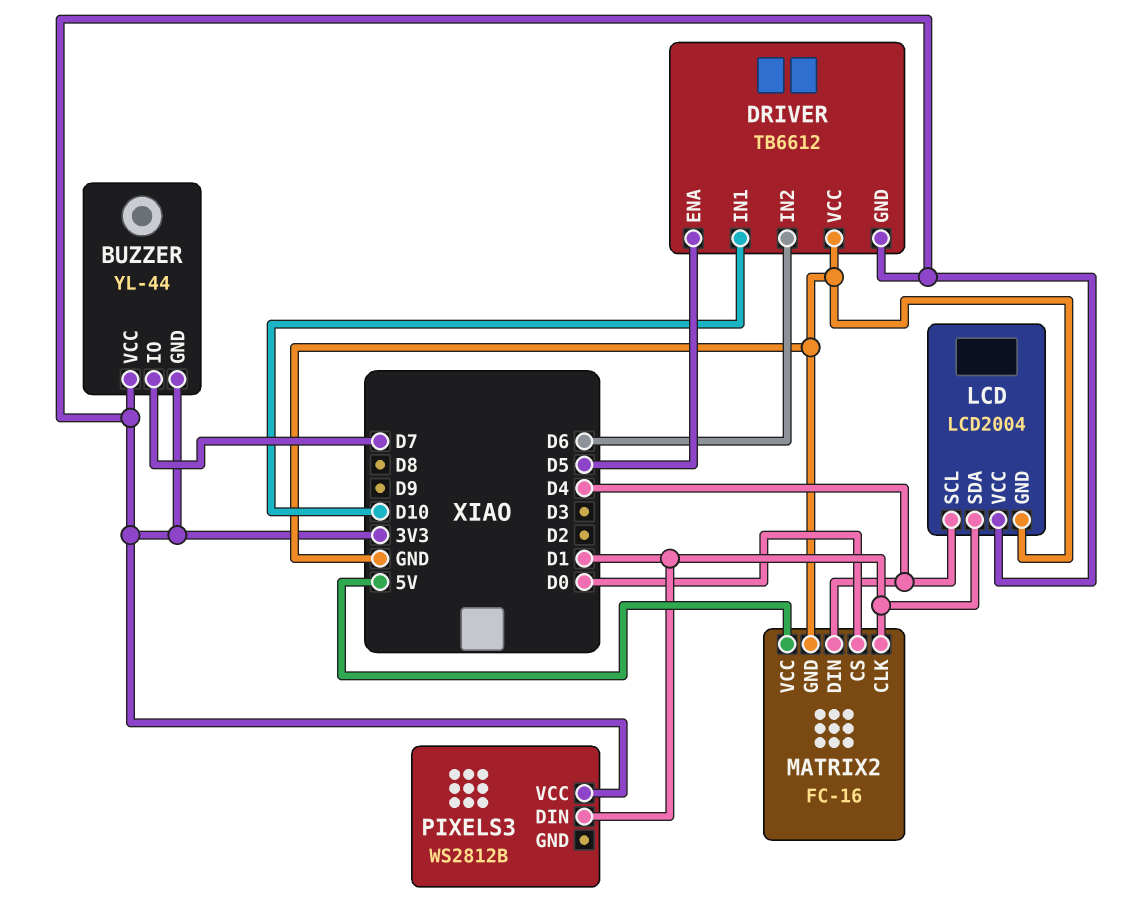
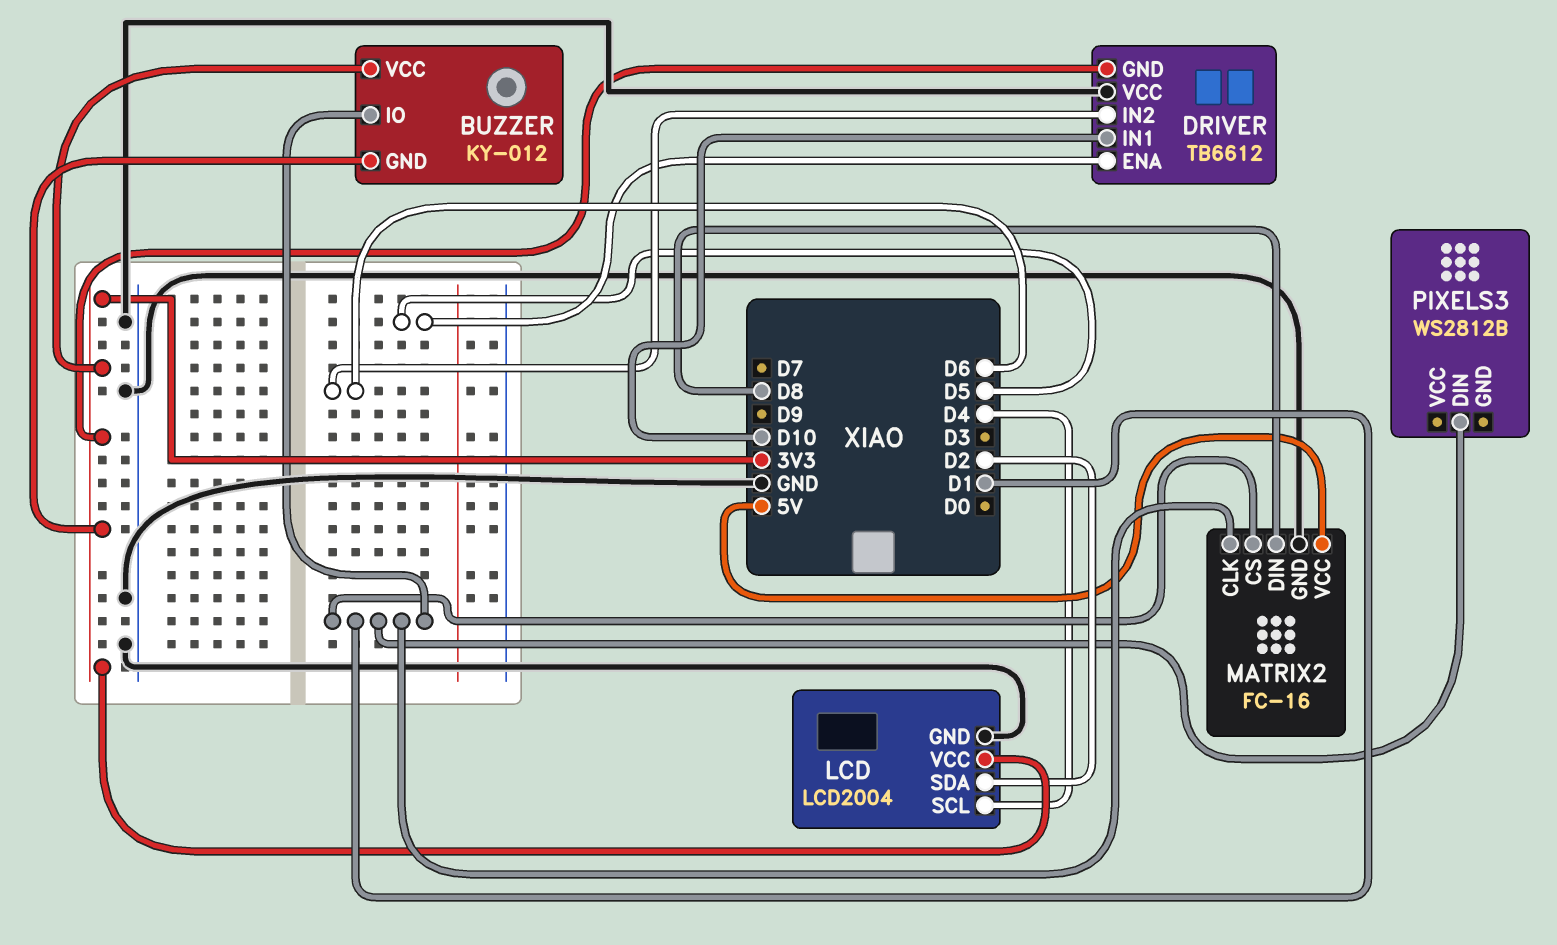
BUZZER: YL-44 -> KY-012
BUZZER pin IO: D7 -> D1
LCD pin SDA: D1 -> D2
MATRIX2 pin CS: D0 -> D1
MATRIX2 pin DIN: D4 -> D8
PIXELS3 pin VCC: 3V3 -> none

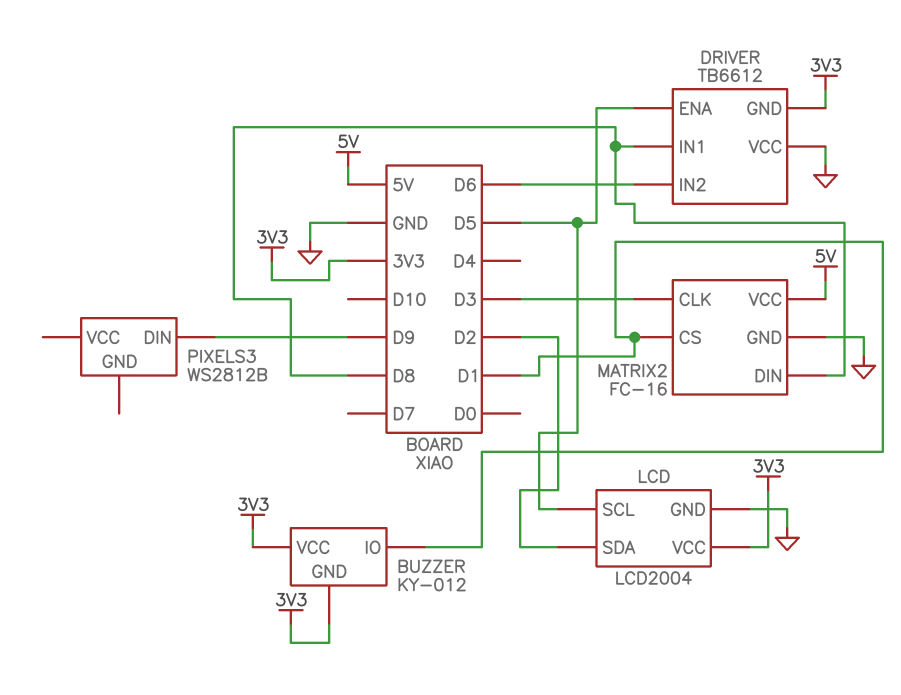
DRIVER pin IN1: D10 -> D8
LCD pin SCL: D4 -> D5
MATRIX2 pin CLK: D1 -> D3
PIXELS3 pin DIN: D1 -> D9

